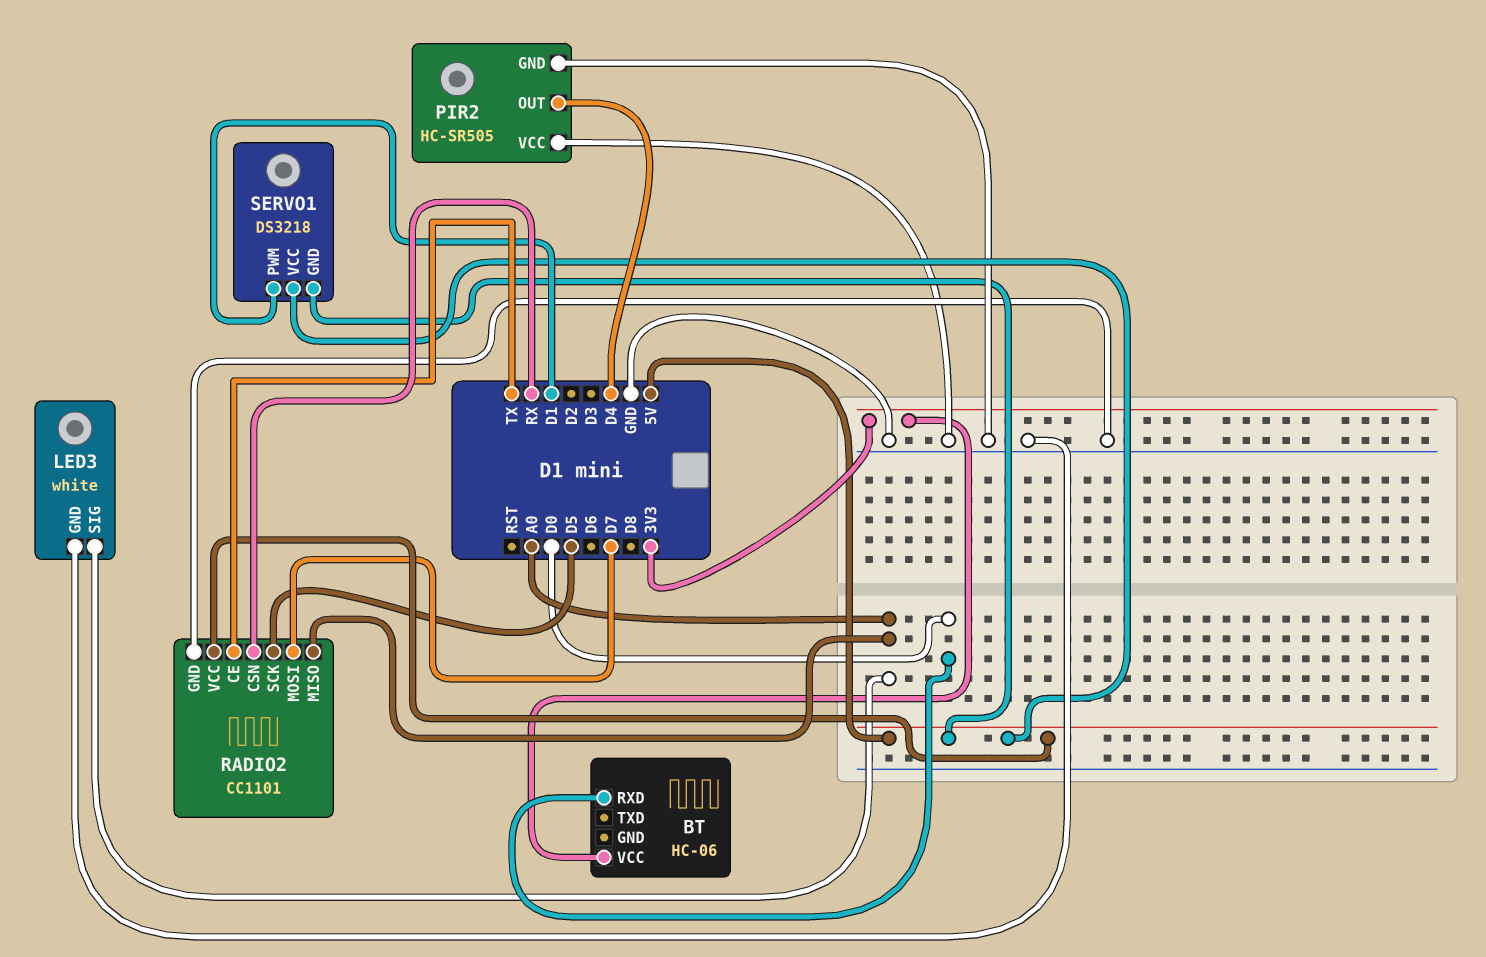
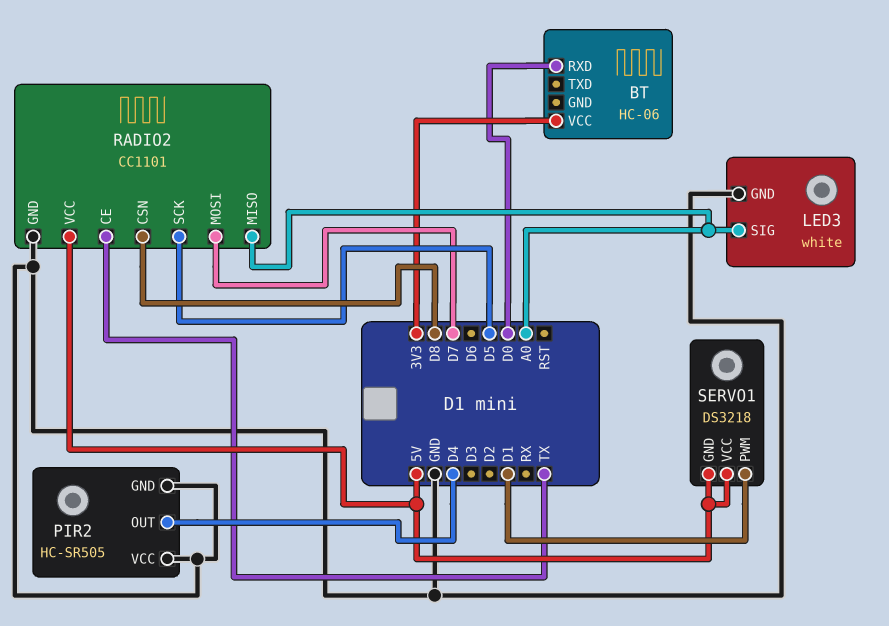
RADIO2 pin CSN: RX -> D8

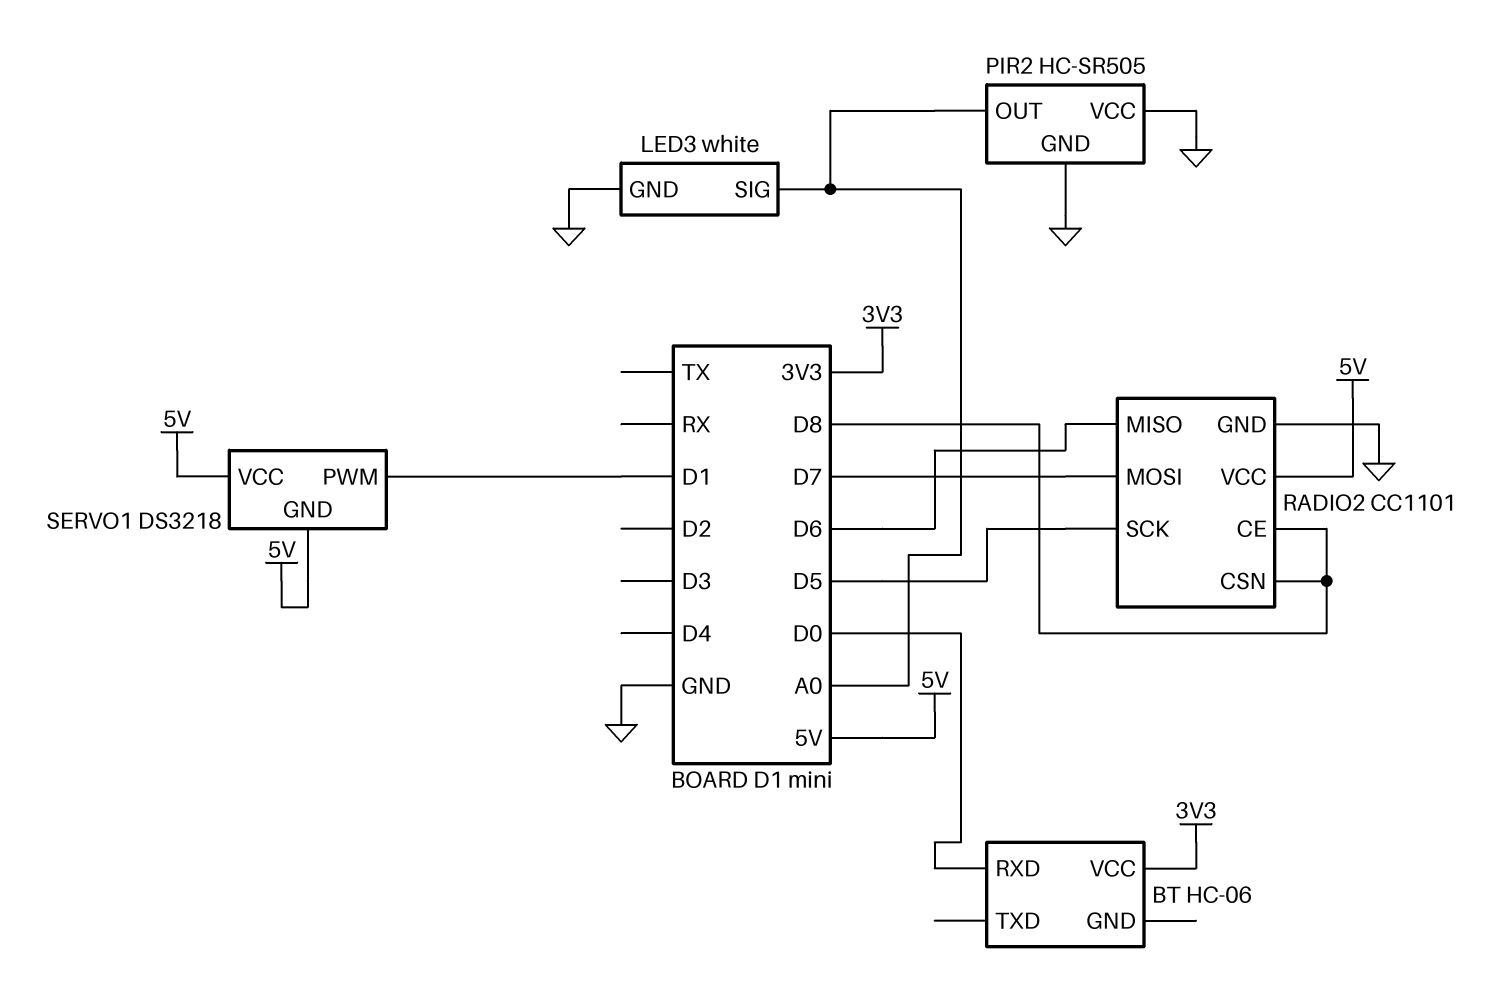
PIR2 pin OUT: D4 -> A0
RADIO2 pin CE: TX -> D8
RADIO2 pin MISO: A0 -> D6

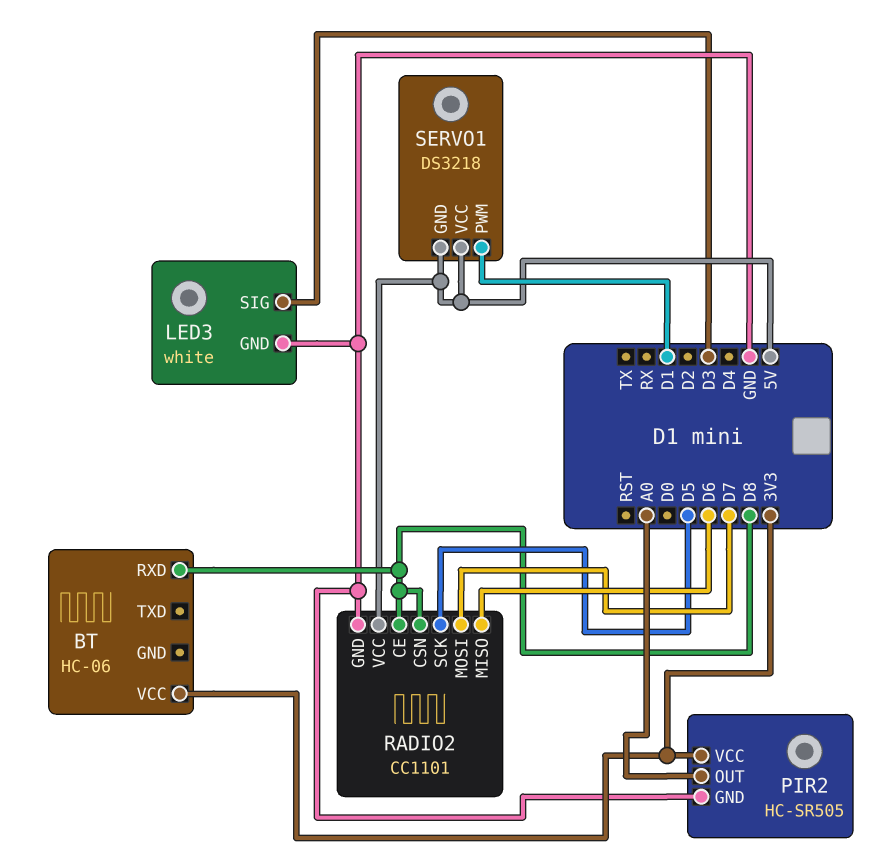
BT pin RXD: D0 -> D8
LED3 pin SIG: A0 -> D3
PIR2 pin VCC: GND -> 3V3

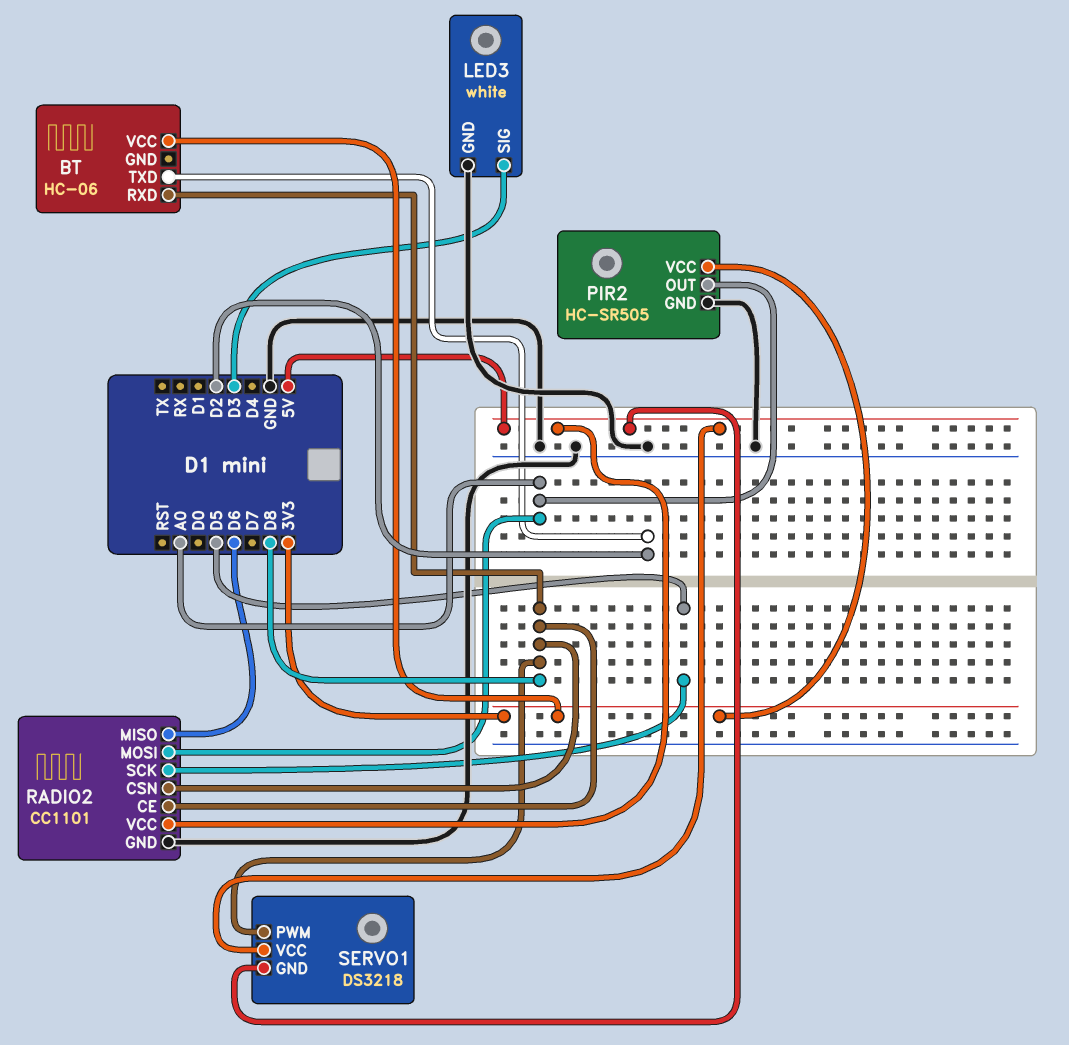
BT pin TXD: none -> D2
RADIO2 pin MOSI: D7 -> A0
SERVO1 pin PWM: D1 -> D8

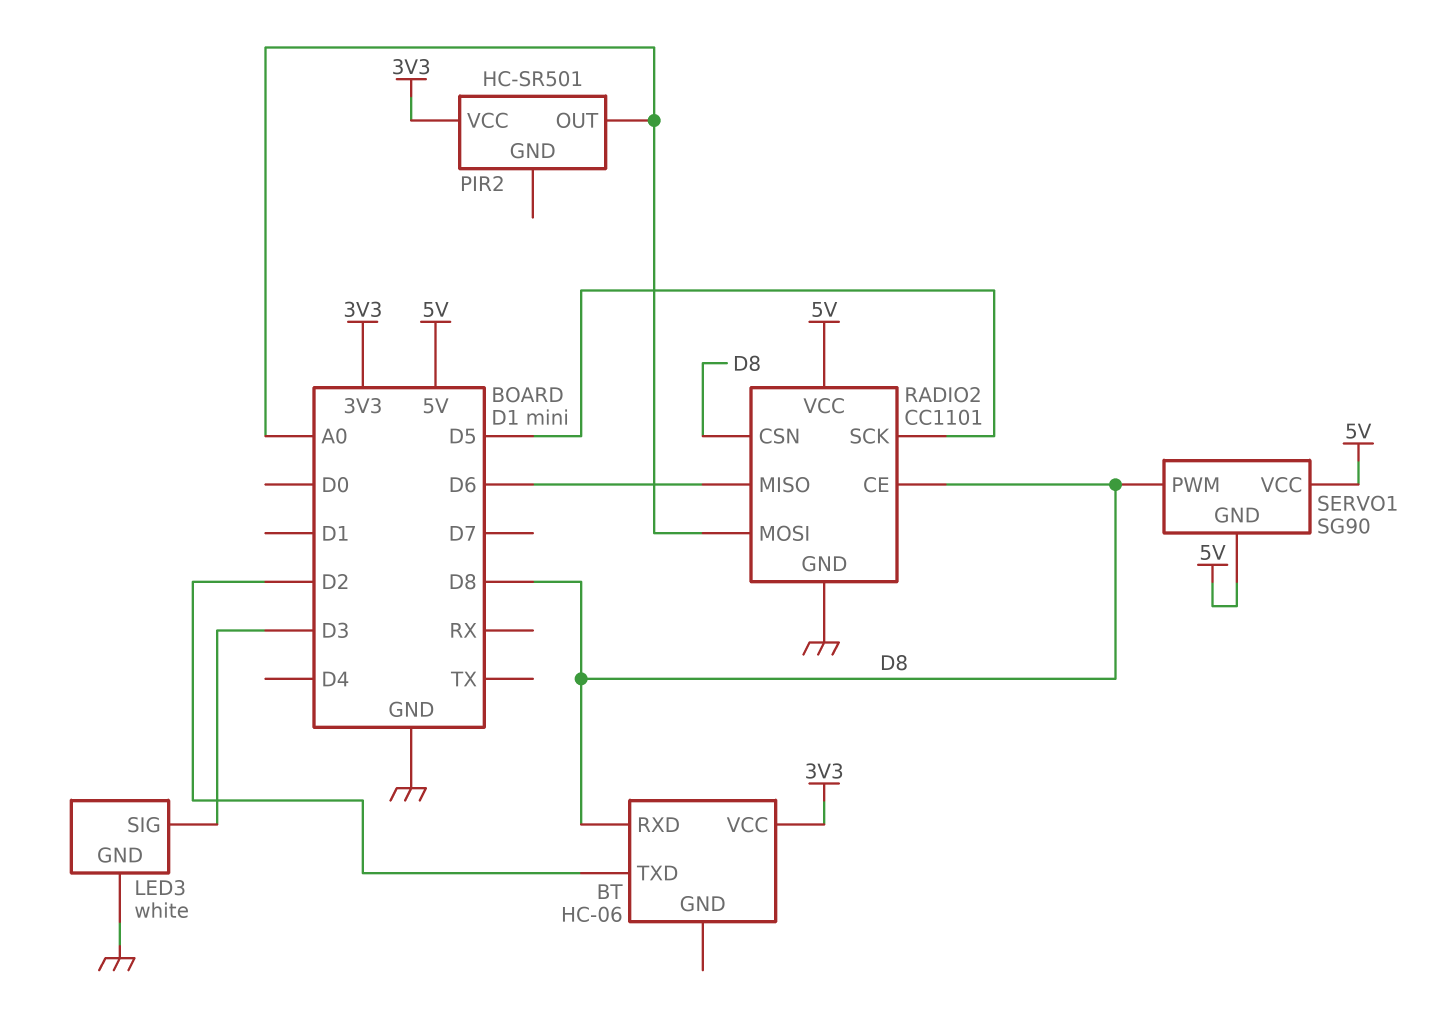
PIR2: HC-SR505 -> HC-SR501
PIR2 pin GND: GND -> none
SERVO1: DS3218 -> SG90

